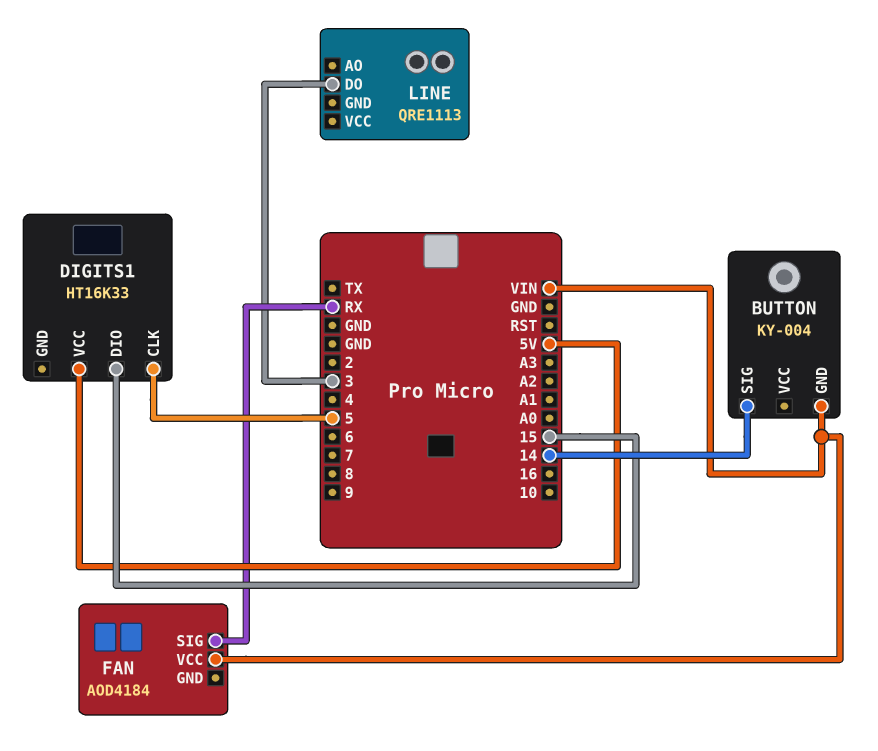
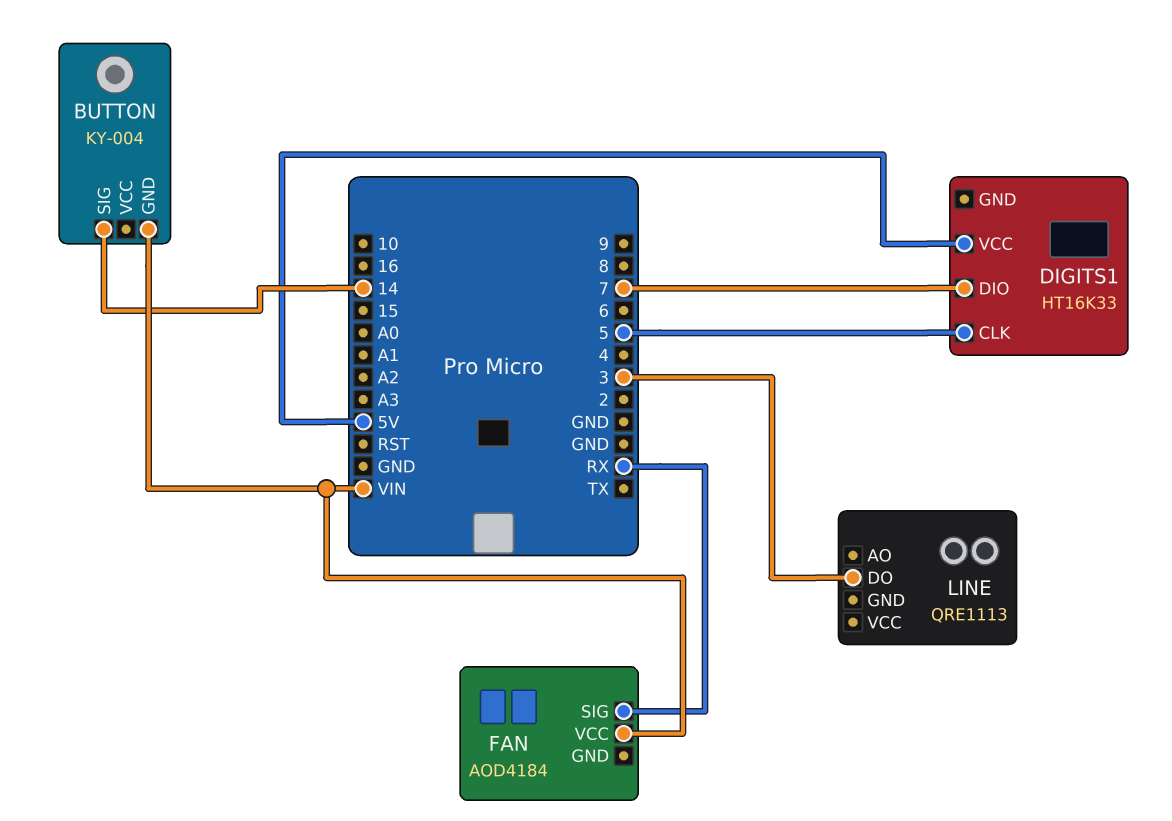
DIGITS1 pin DIO: 15 -> 7

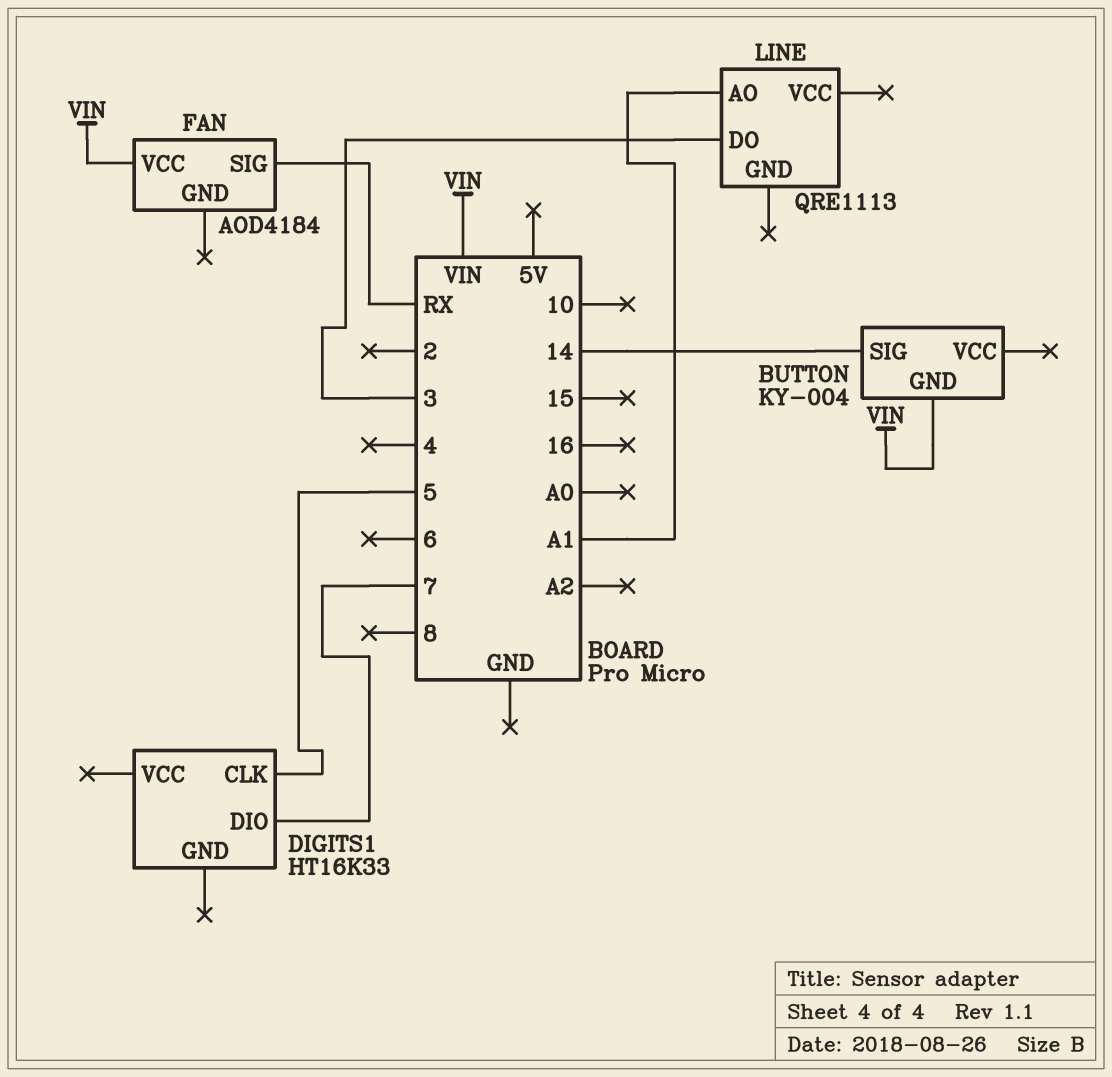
DIGITS1 pin VCC: 5V -> none
LINE pin AO: none -> A1

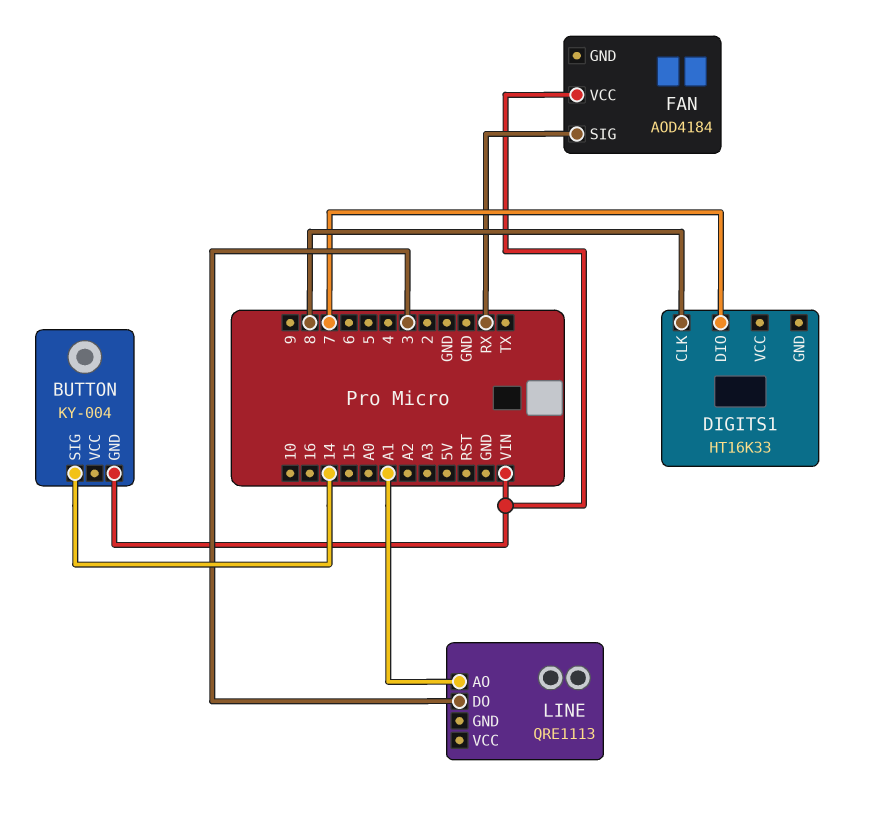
DIGITS1 pin CLK: 5 -> 8

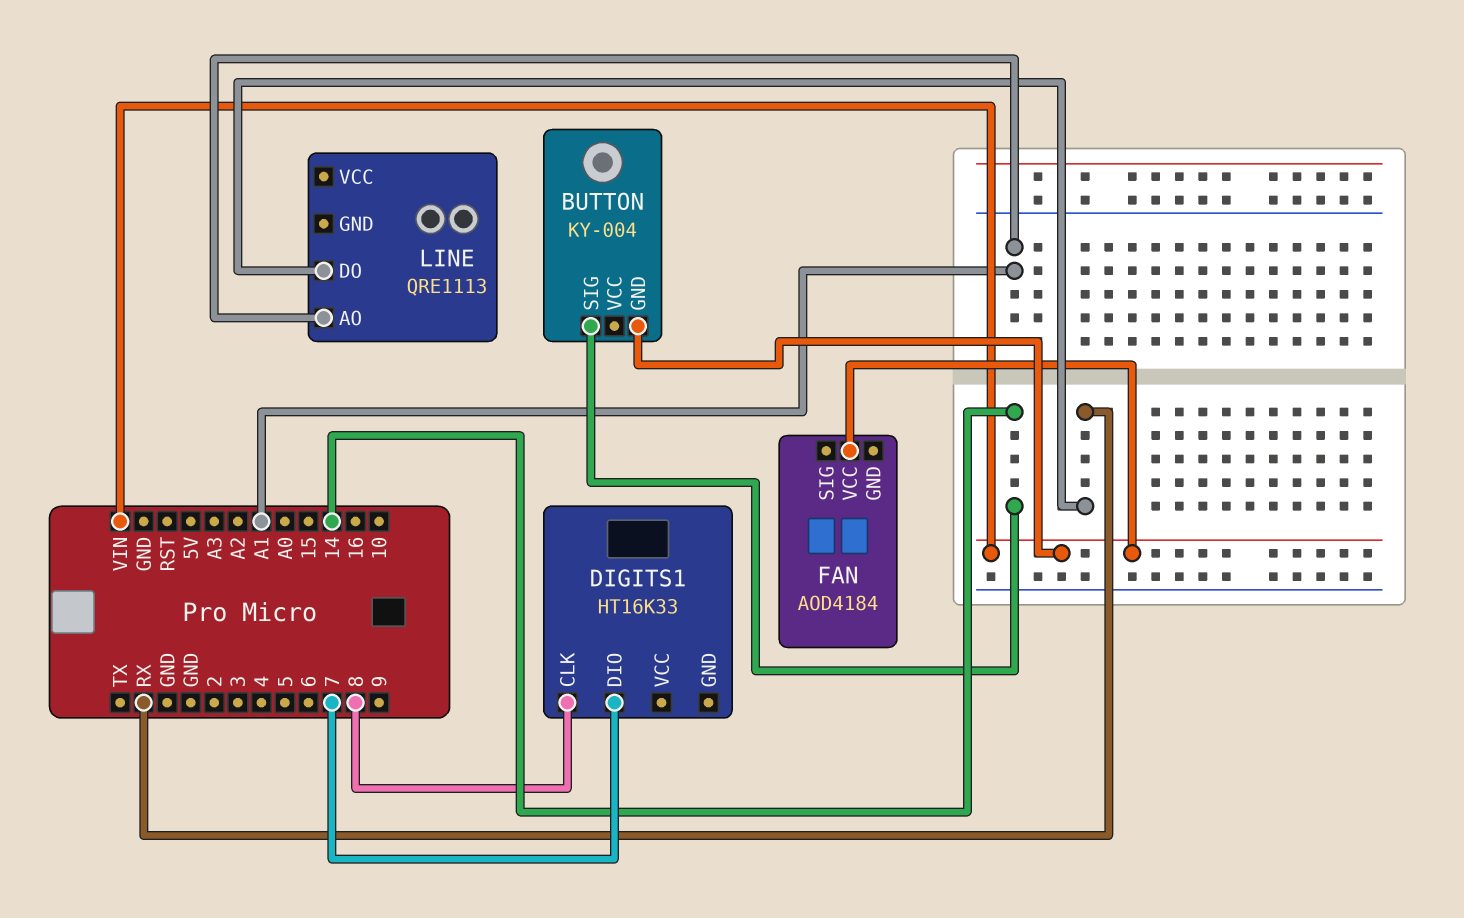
FAN pin SIG: RX -> none
LINE pin DO: 3 -> RX

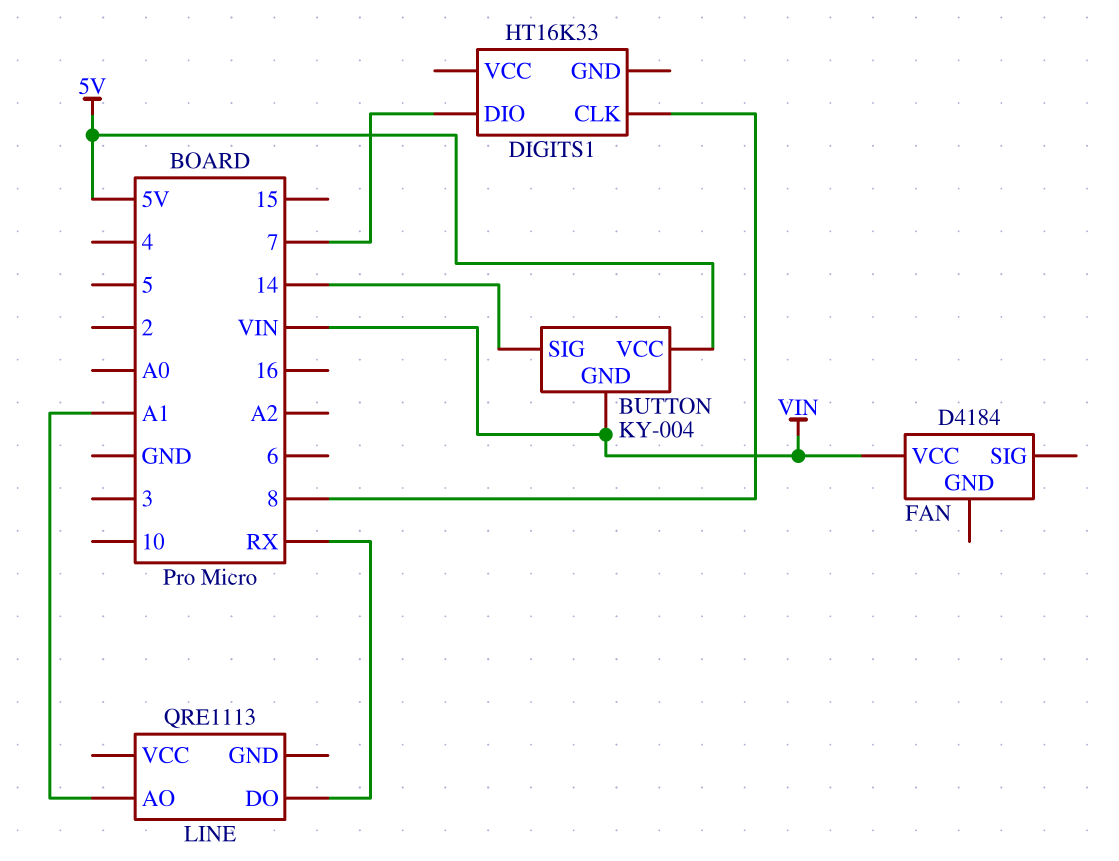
BUTTON pin VCC: none -> 5V
FAN: AOD4184 -> D4184

